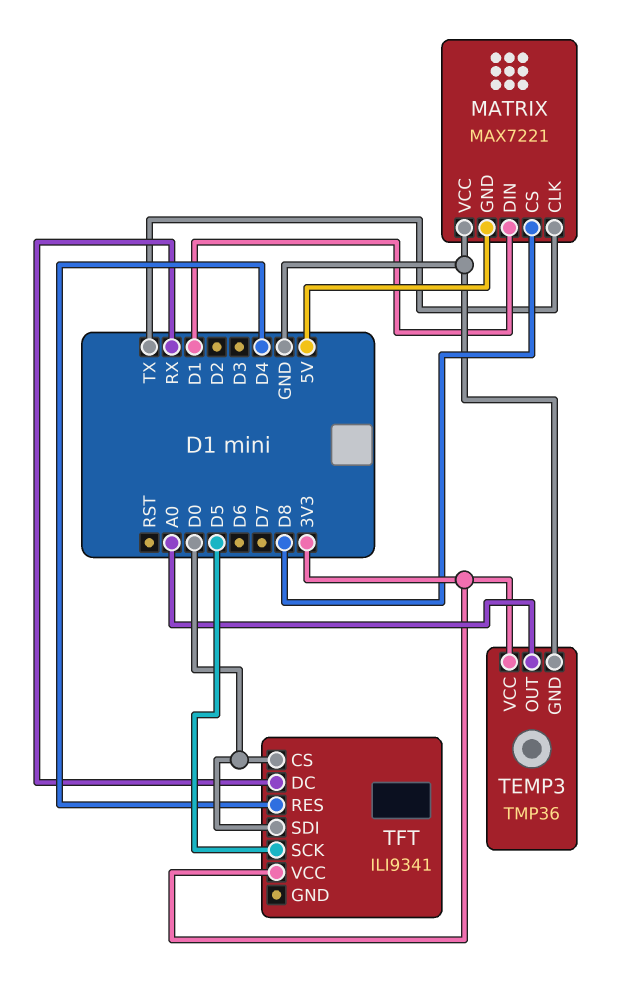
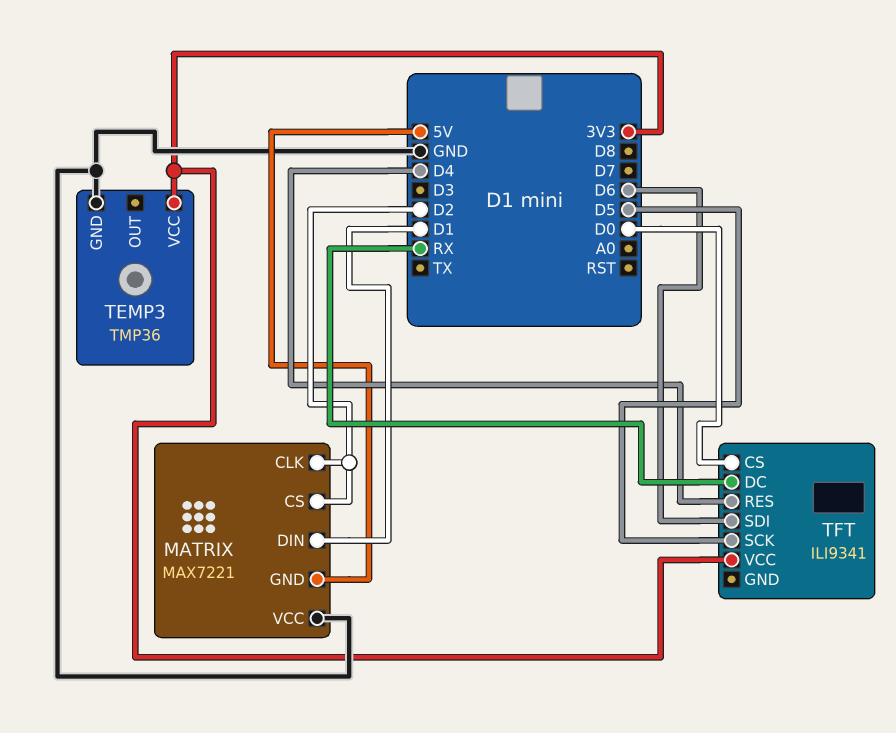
MATRIX pin CLK: TX -> D2
MATRIX pin CS: D8 -> D2
TEMP3 pin OUT: A0 -> none
TFT pin SDI: D0 -> D6

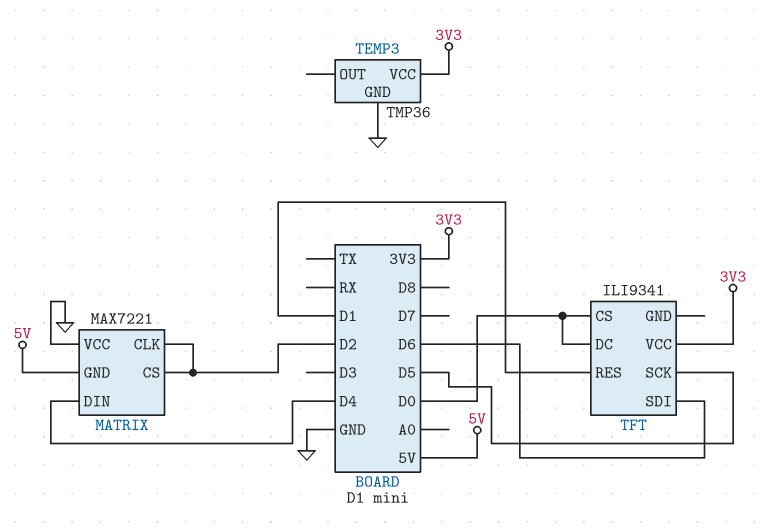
MATRIX pin DIN: D1 -> D4
TFT pin DC: RX -> D0
TFT pin RES: D4 -> D1

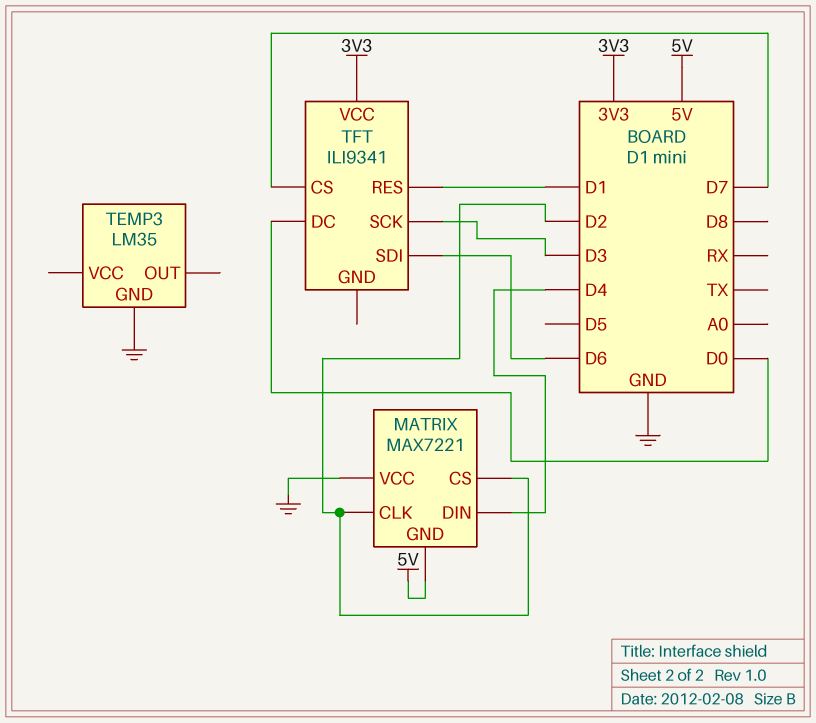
TEMP3: TMP36 -> LM35
TEMP3 pin VCC: 3V3 -> none
TFT pin CS: D0 -> D7
TFT pin SCK: D5 -> D3

